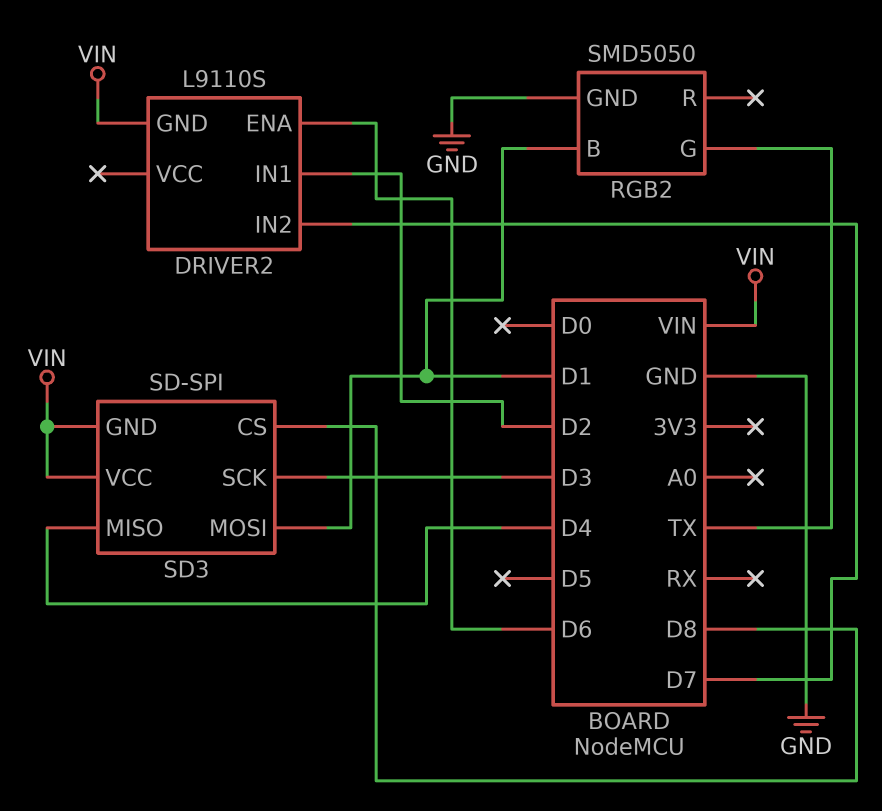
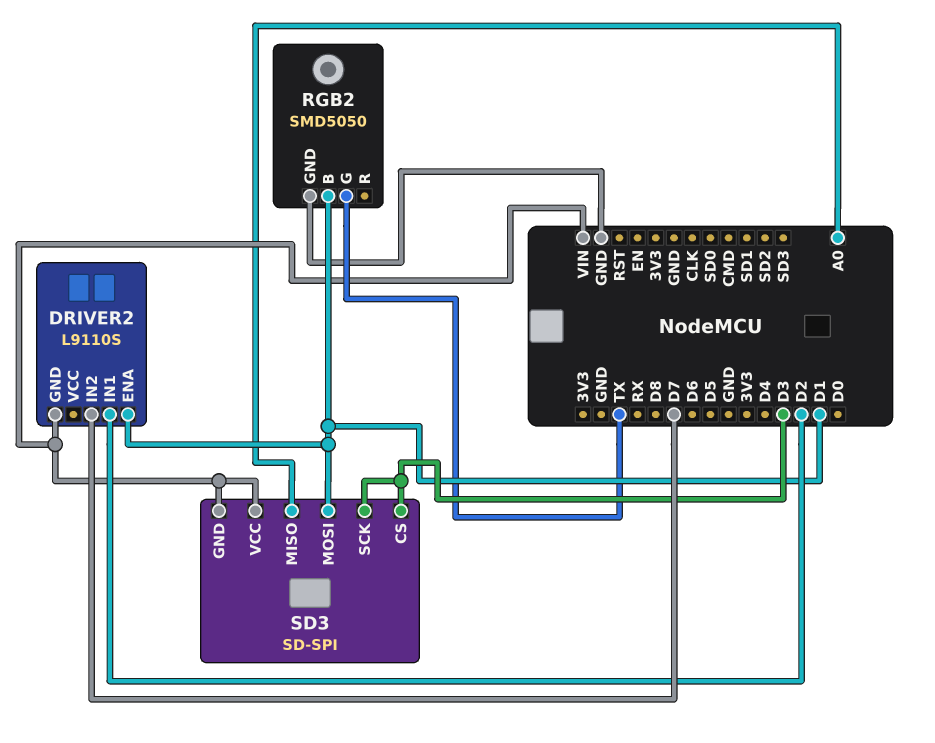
DRIVER2 pin ENA: D6 -> D1
SD3 pin CS: D8 -> D3
SD3 pin MISO: D4 -> A0

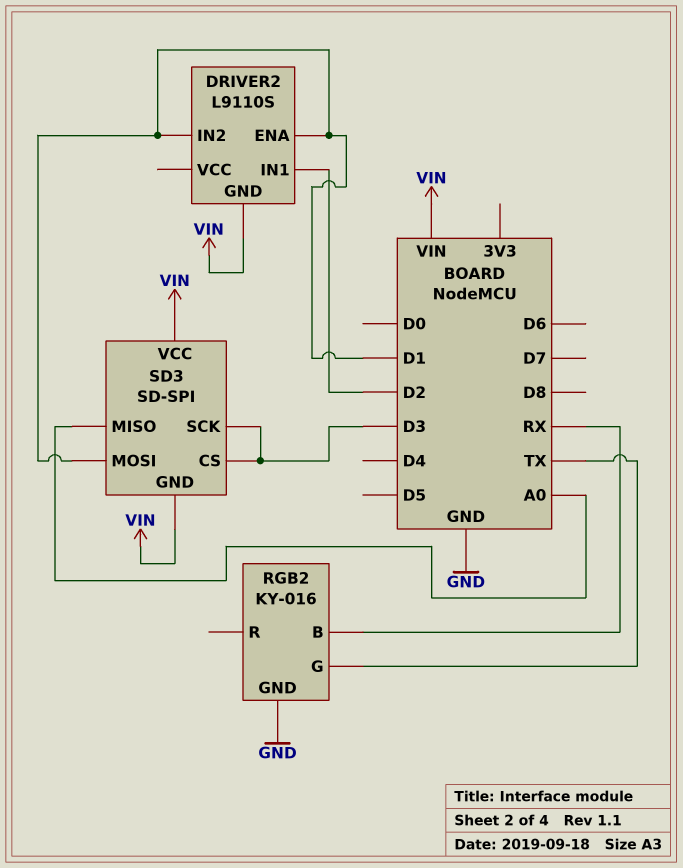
DRIVER2 pin IN2: D7 -> D1
RGB2: SMD5050 -> KY-016
RGB2 pin B: D1 -> RX

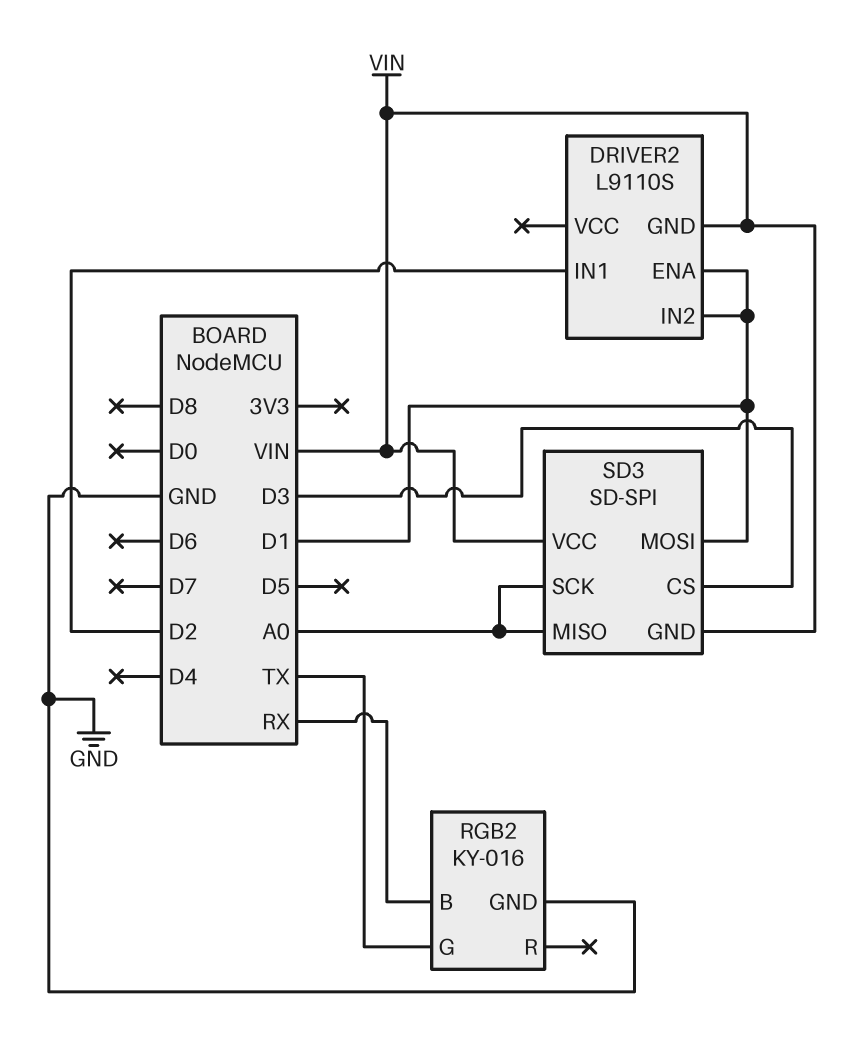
SD3 pin SCK: D3 -> A0

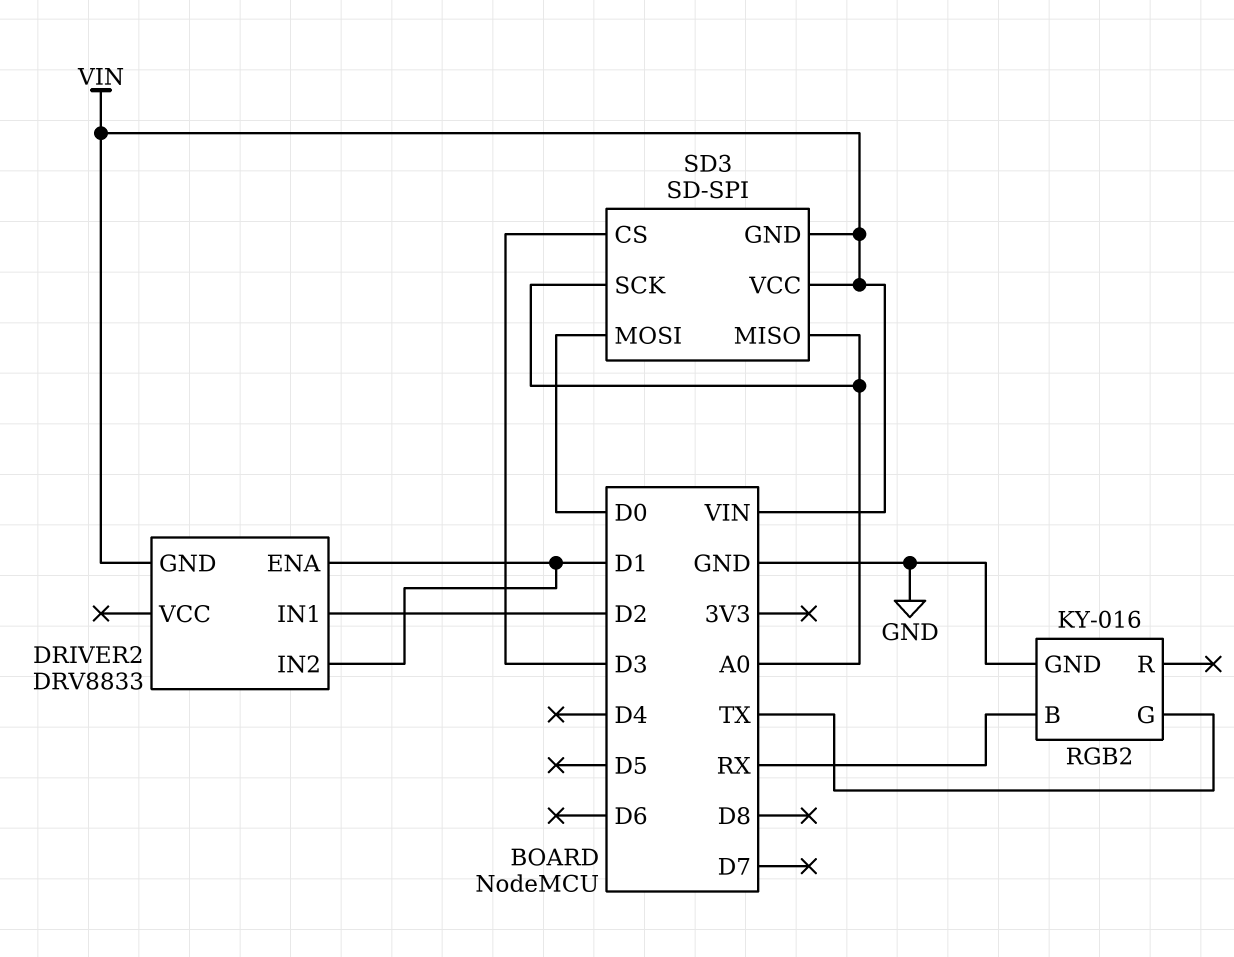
DRIVER2: L9110S -> DRV8833
SD3 pin MOSI: D1 -> D0

